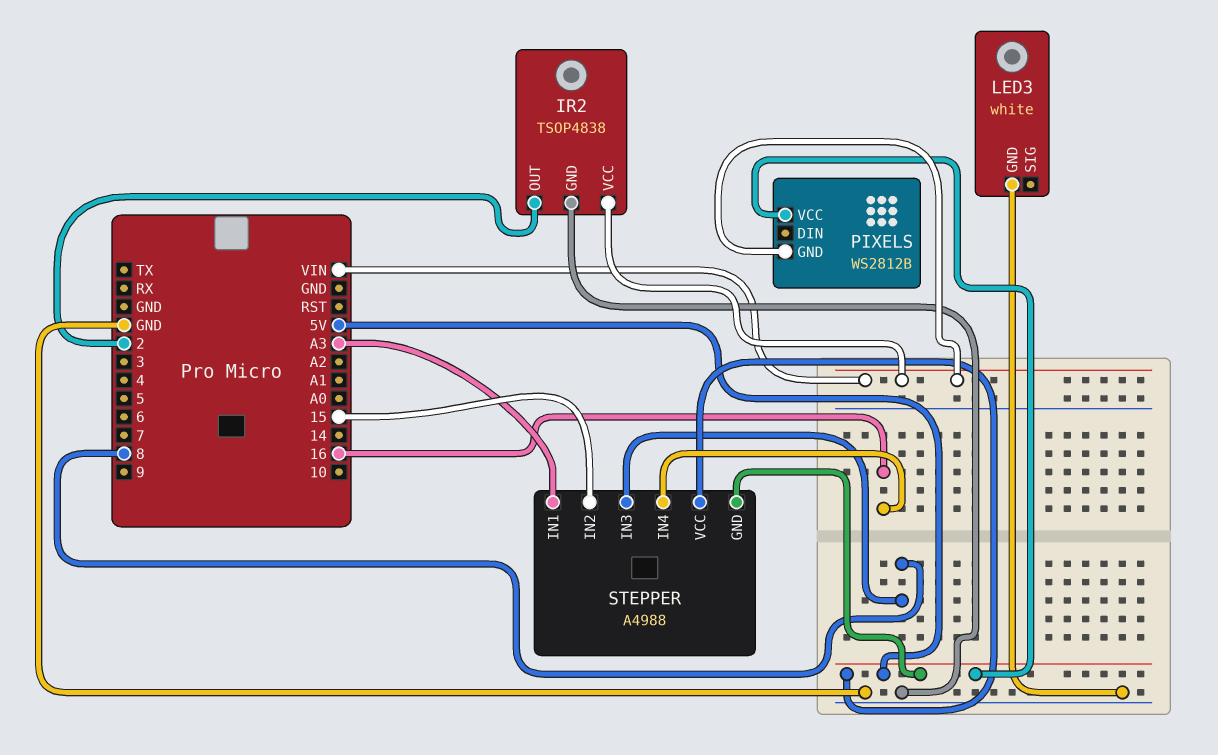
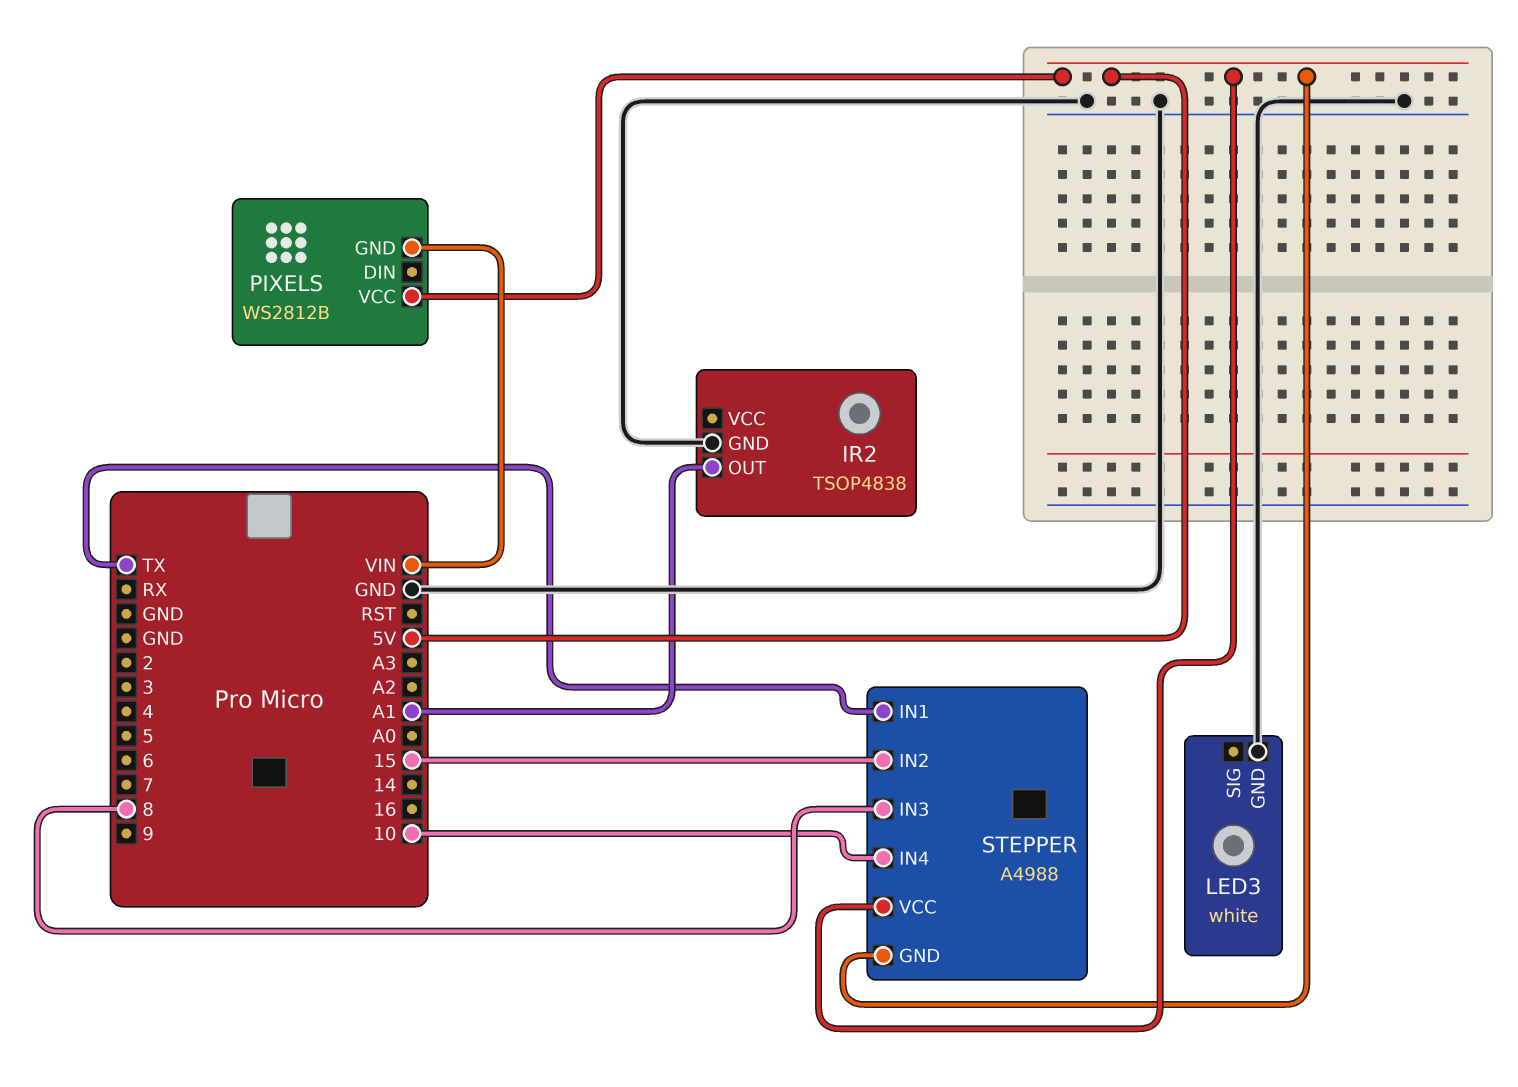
IR2 pin OUT: 2 -> A1
IR2 pin VCC: VIN -> none
STEPPER pin IN1: A3 -> TX
STEPPER pin IN4: 16 -> 10

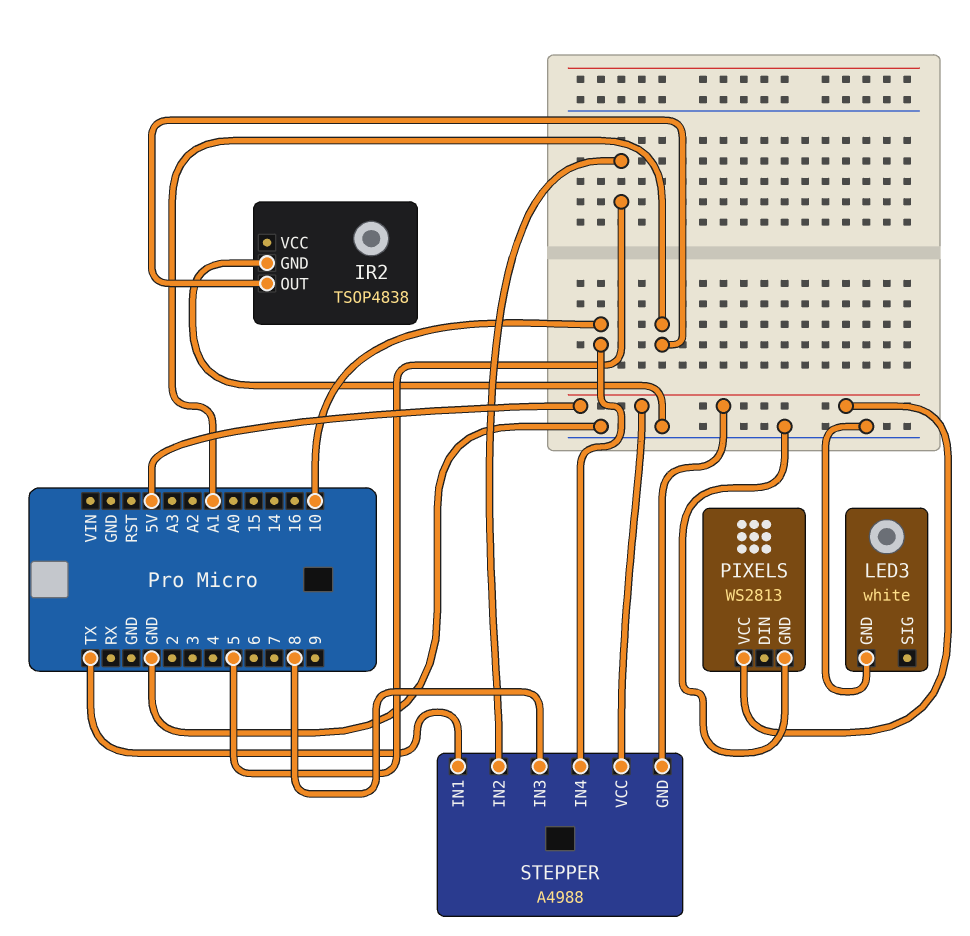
PIXELS: WS2812B -> WS2813
PIXELS pin GND: VIN -> GND
STEPPER pin IN2: 15 -> 5

